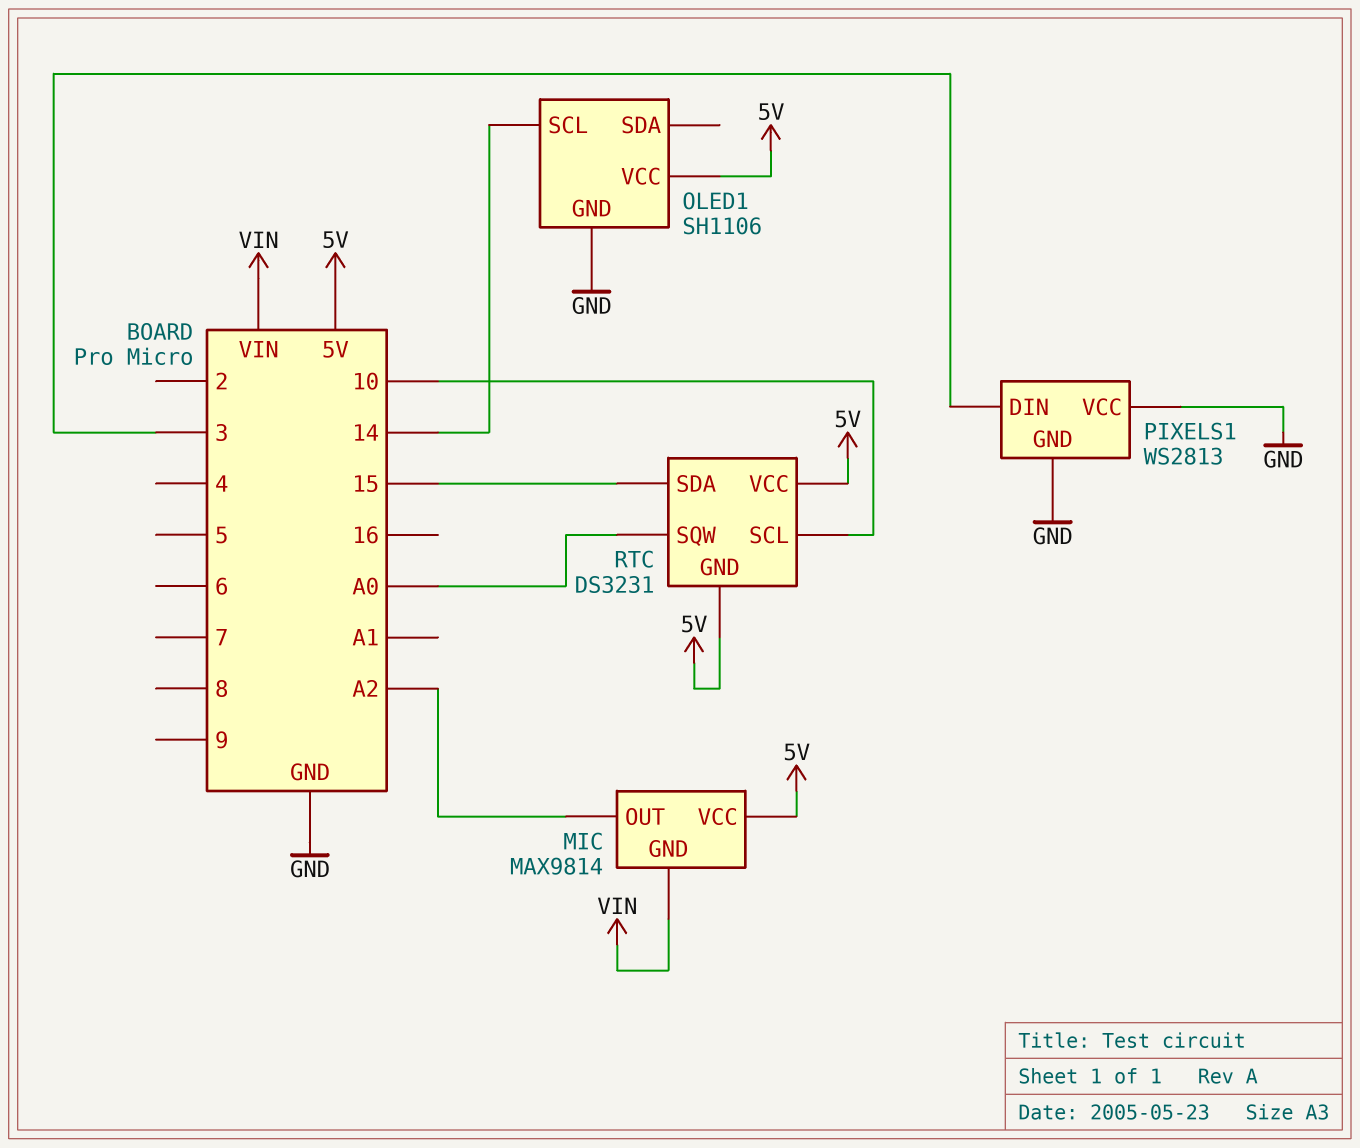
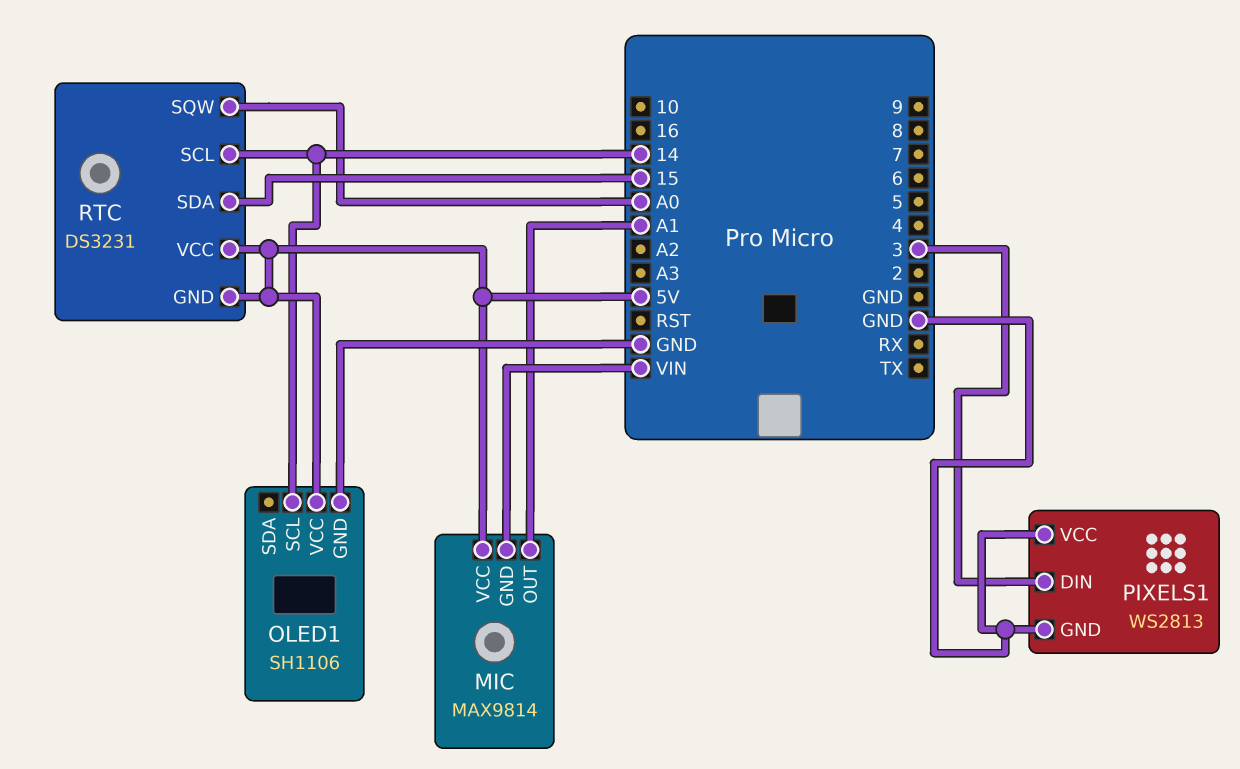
MIC pin OUT: A2 -> A1
RTC pin SCL: 10 -> 14

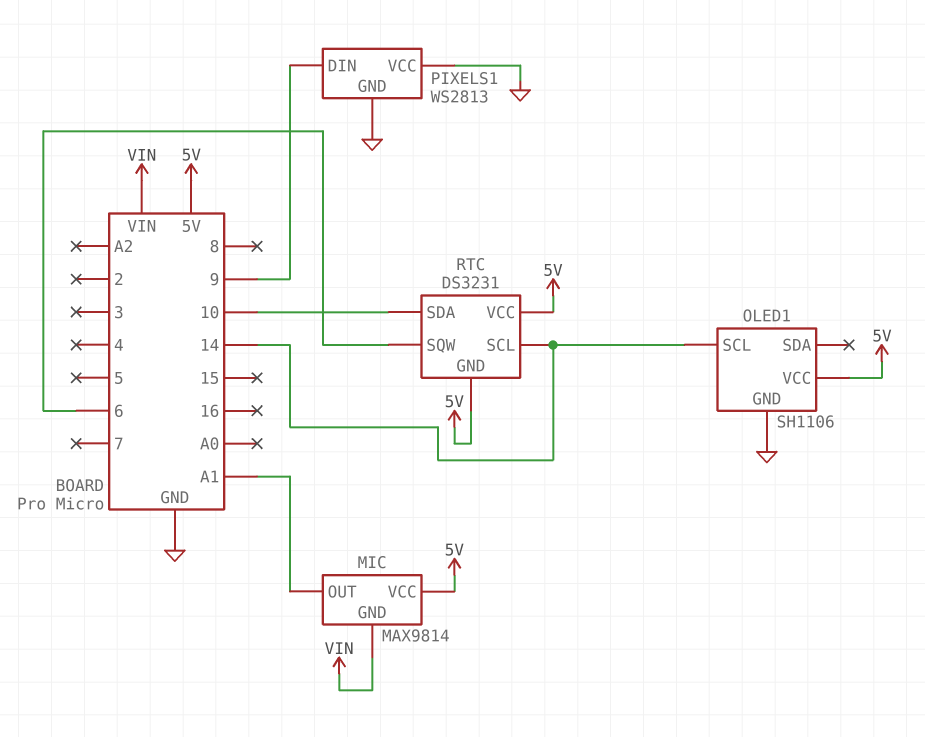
PIXELS1 pin DIN: 3 -> 9
RTC pin SDA: 15 -> 10
RTC pin SQW: A0 -> 6

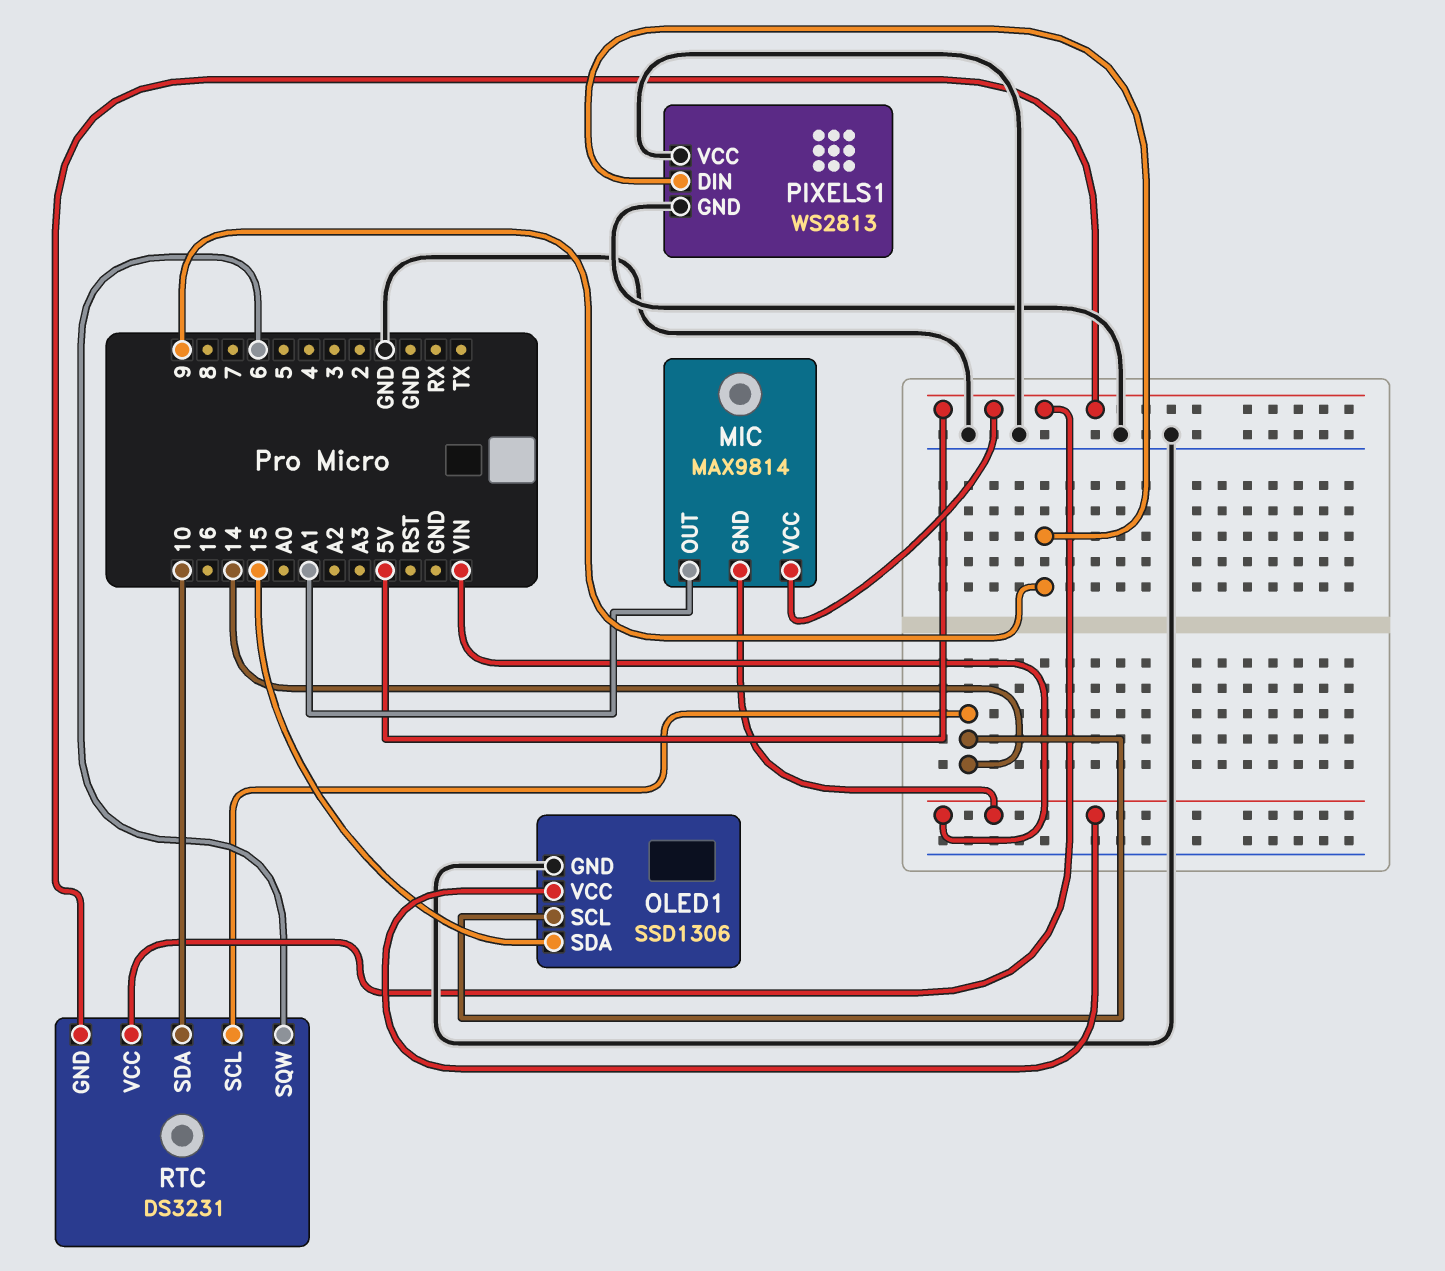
OLED1: SH1106 -> SSD1306
OLED1 pin SDA: none -> 15
OLED1 pin VCC: 5V -> VIN

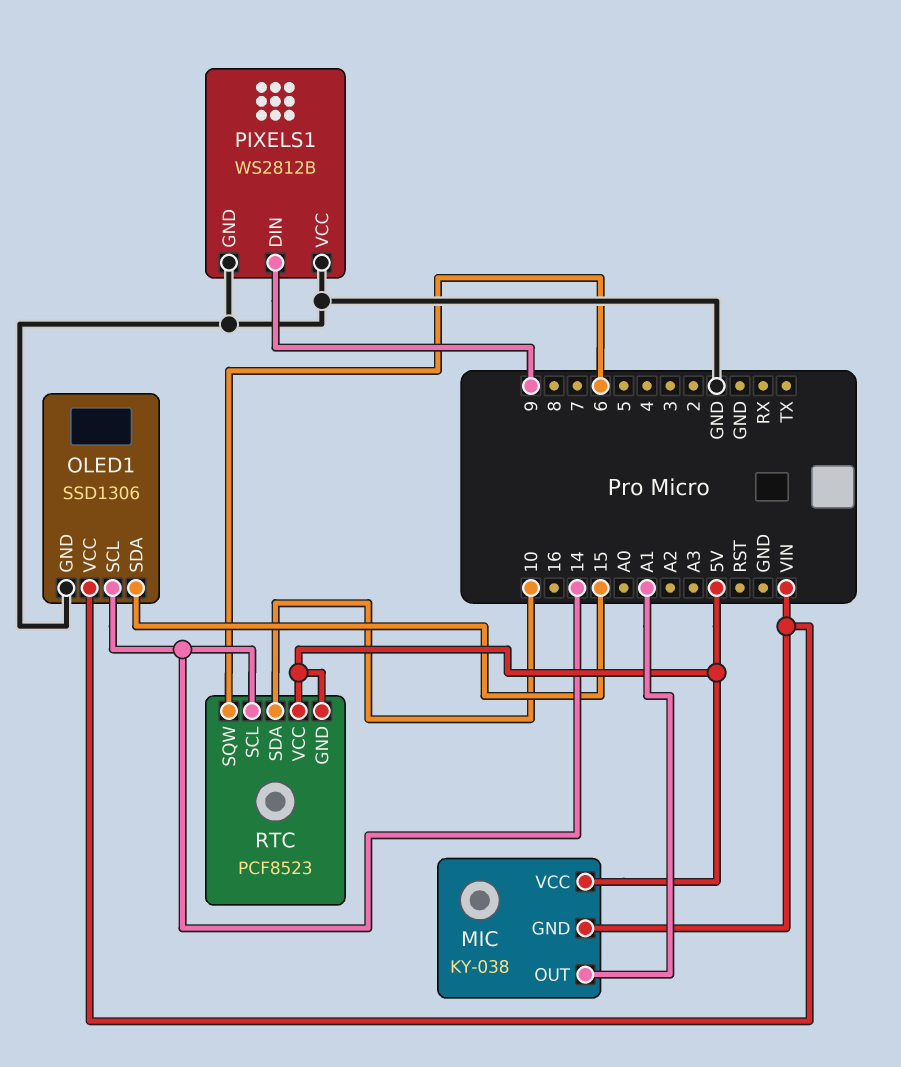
MIC: MAX9814 -> KY-038
PIXELS1: WS2813 -> WS2812B
RTC: DS3231 -> PCF8523

